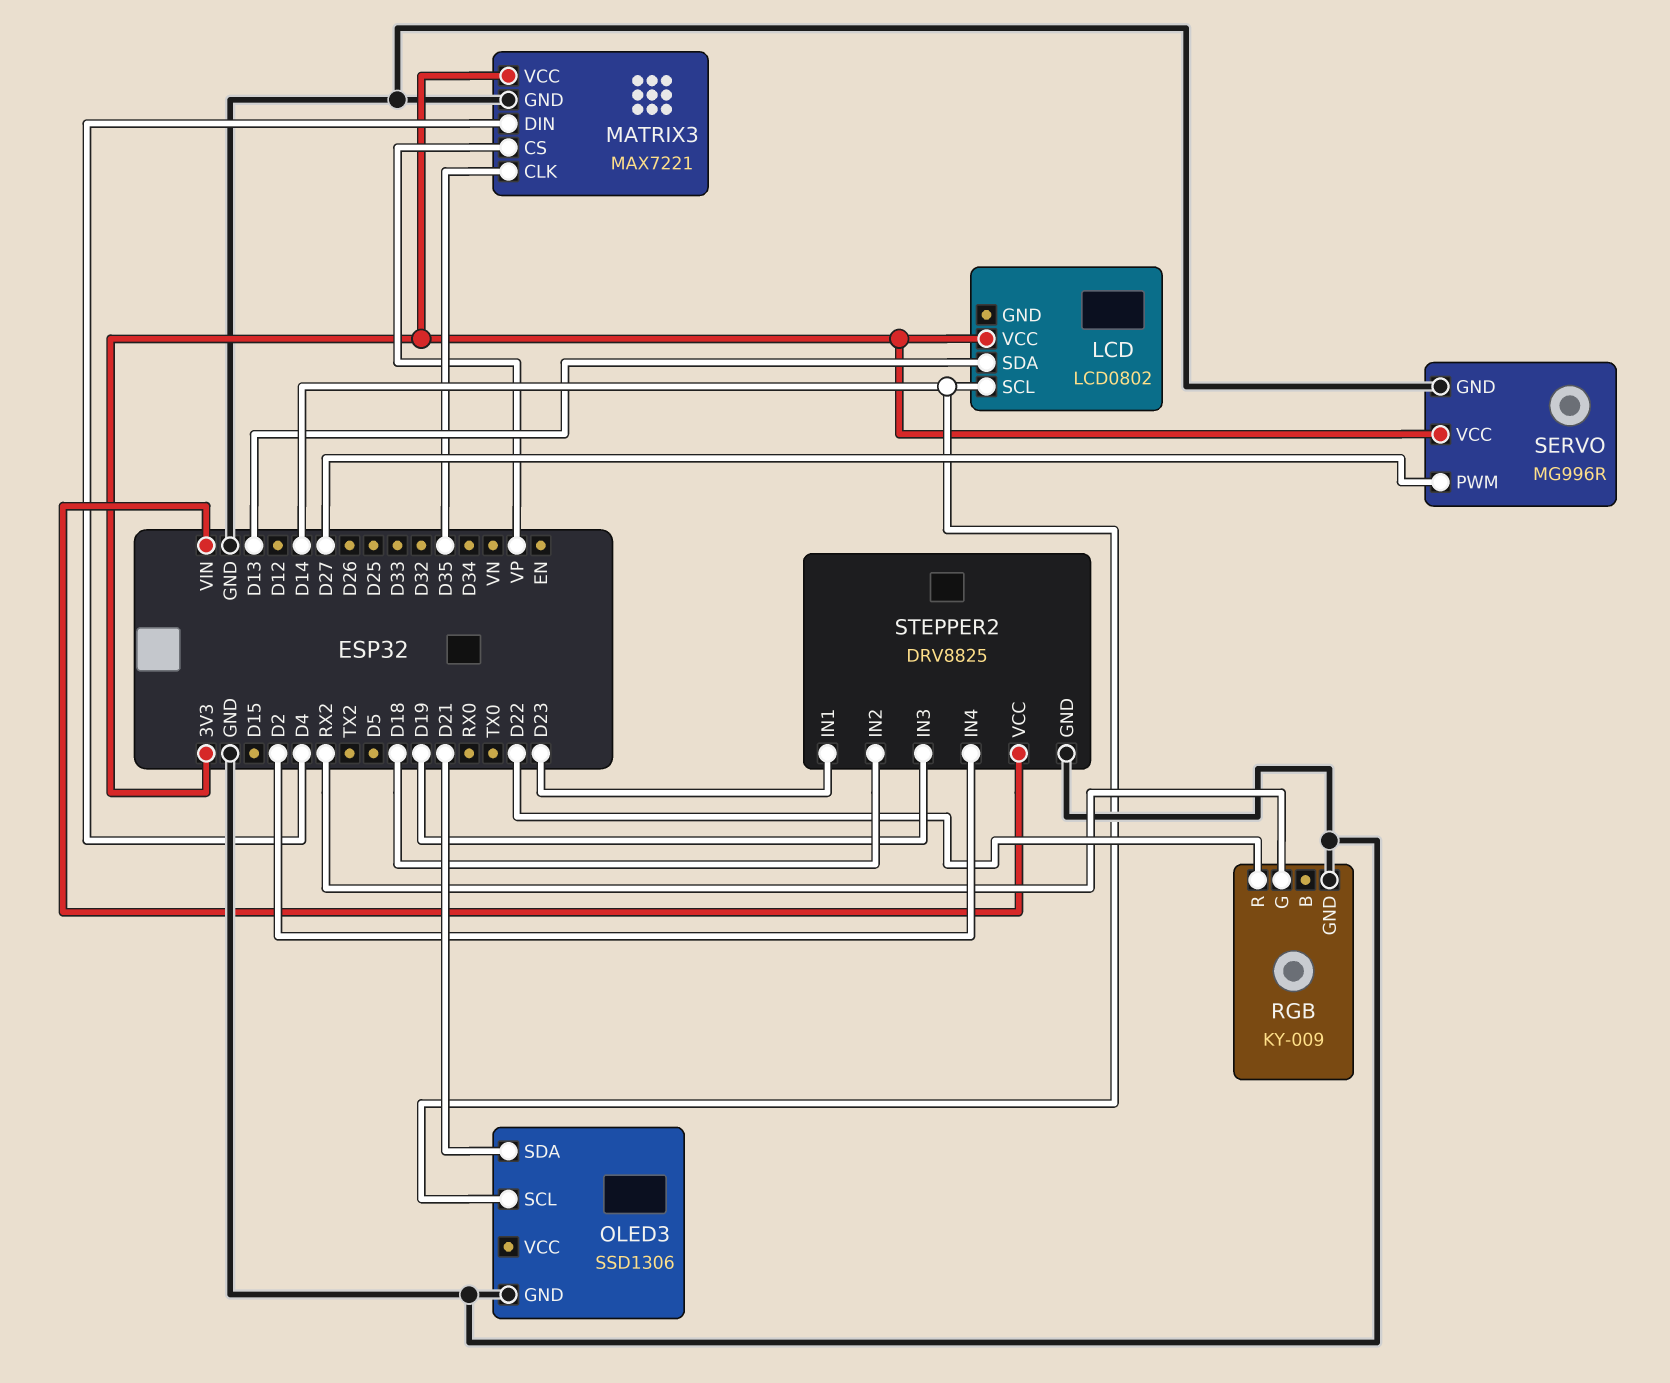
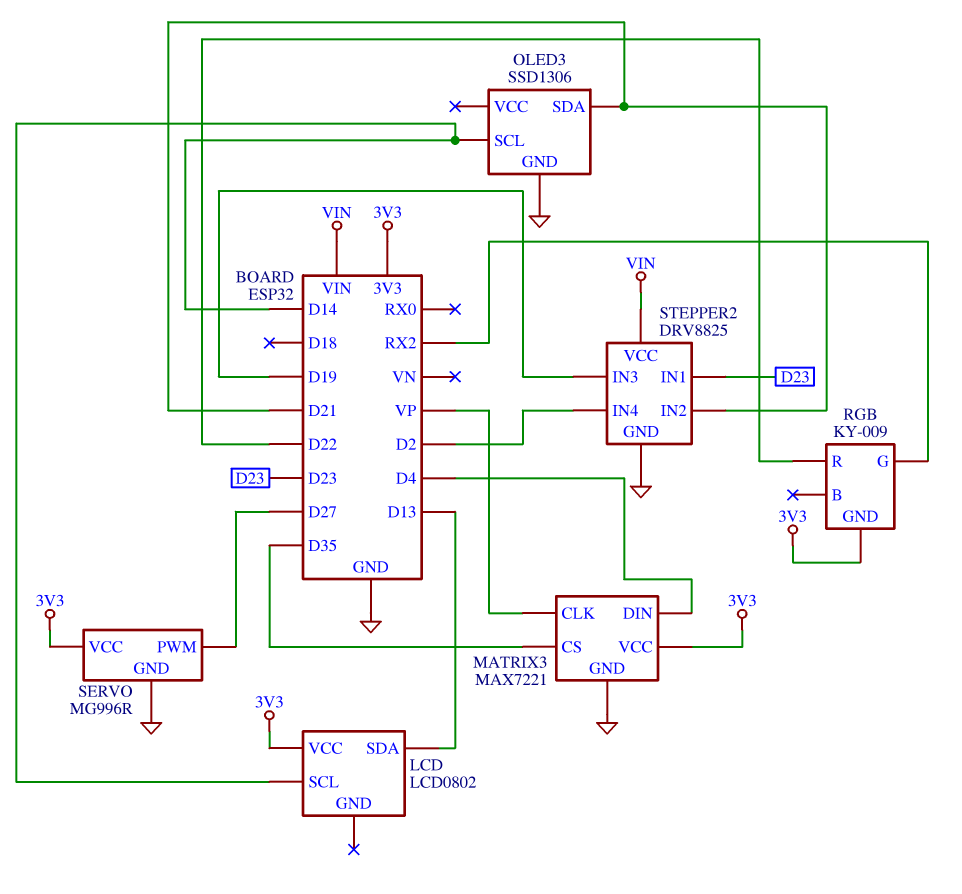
MATRIX3 pin CLK: D35 -> VP
MATRIX3 pin CS: VP -> D35
RGB pin GND: GND -> 3V3
STEPPER2 pin IN2: D18 -> D21

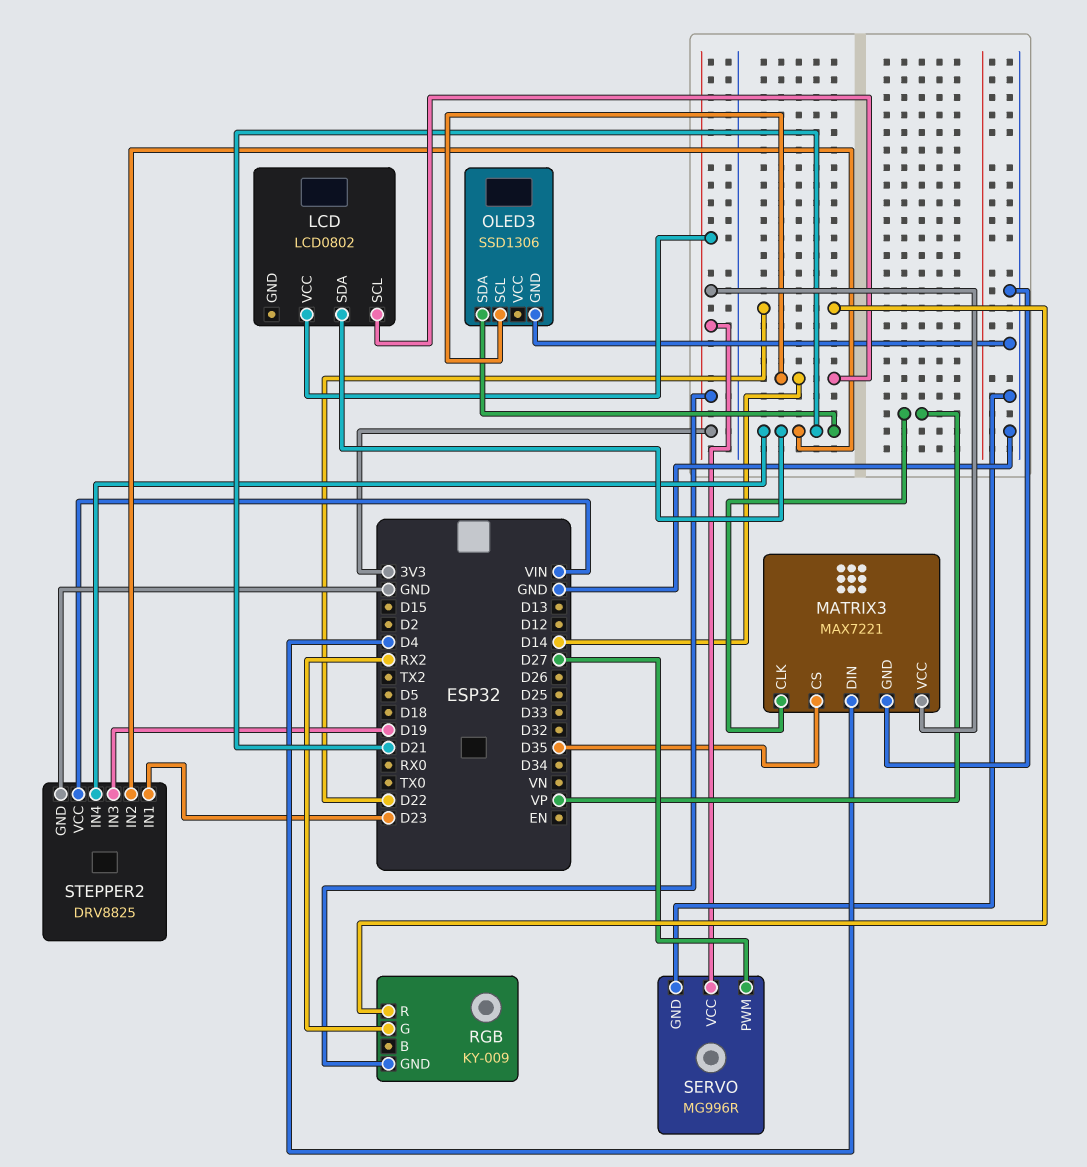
LCD pin SDA: D13 -> D21
STEPPER2 pin IN4: D2 -> D21

